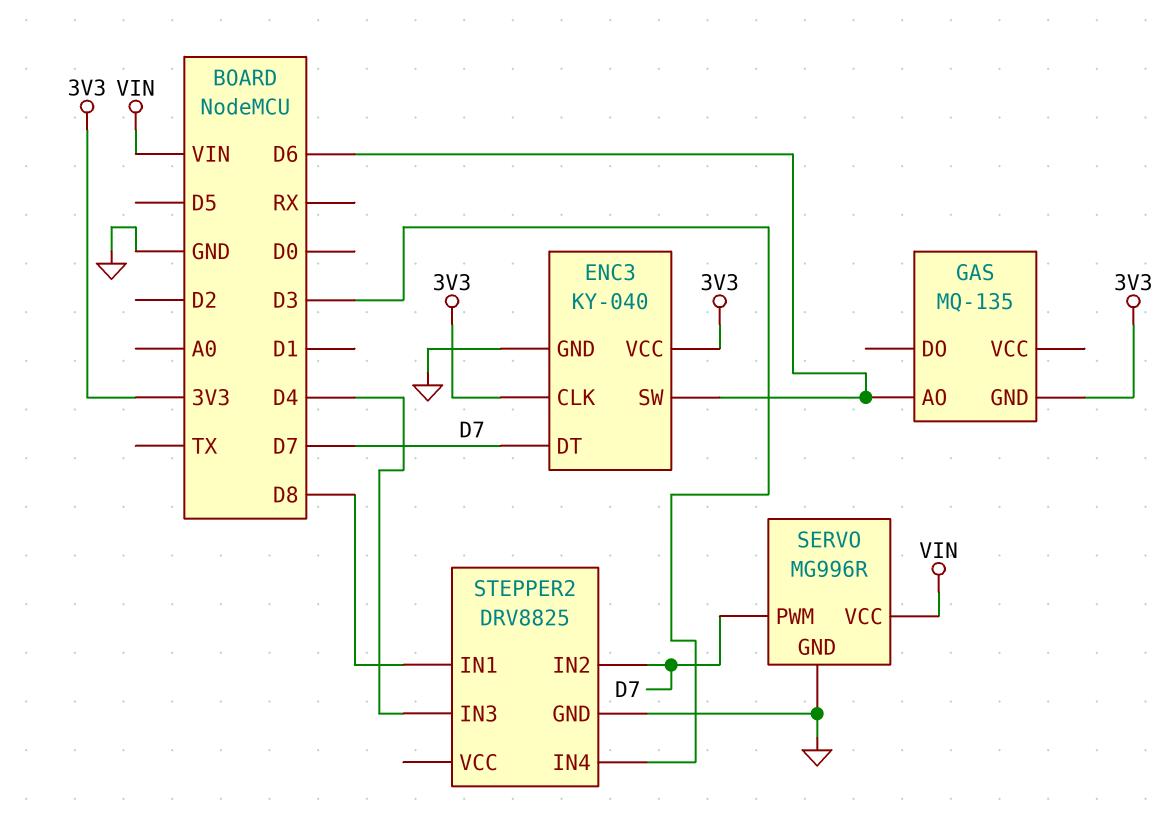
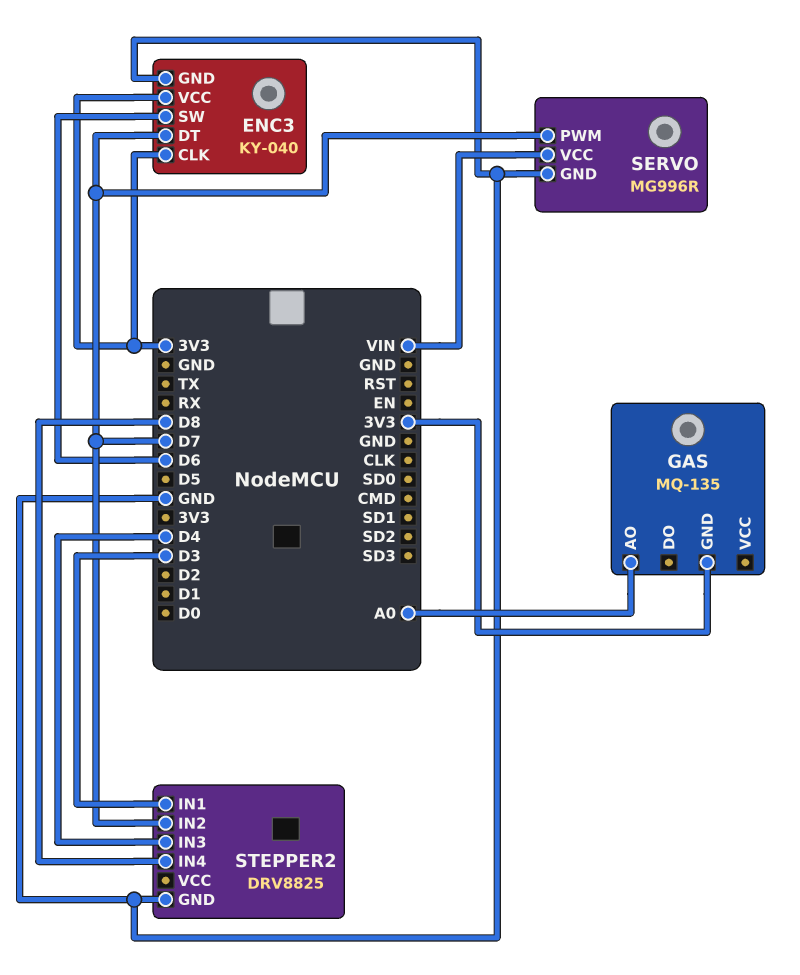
GAS pin AO: D6 -> A0
STEPPER2 pin IN1: D8 -> D3
STEPPER2 pin IN4: D3 -> D8

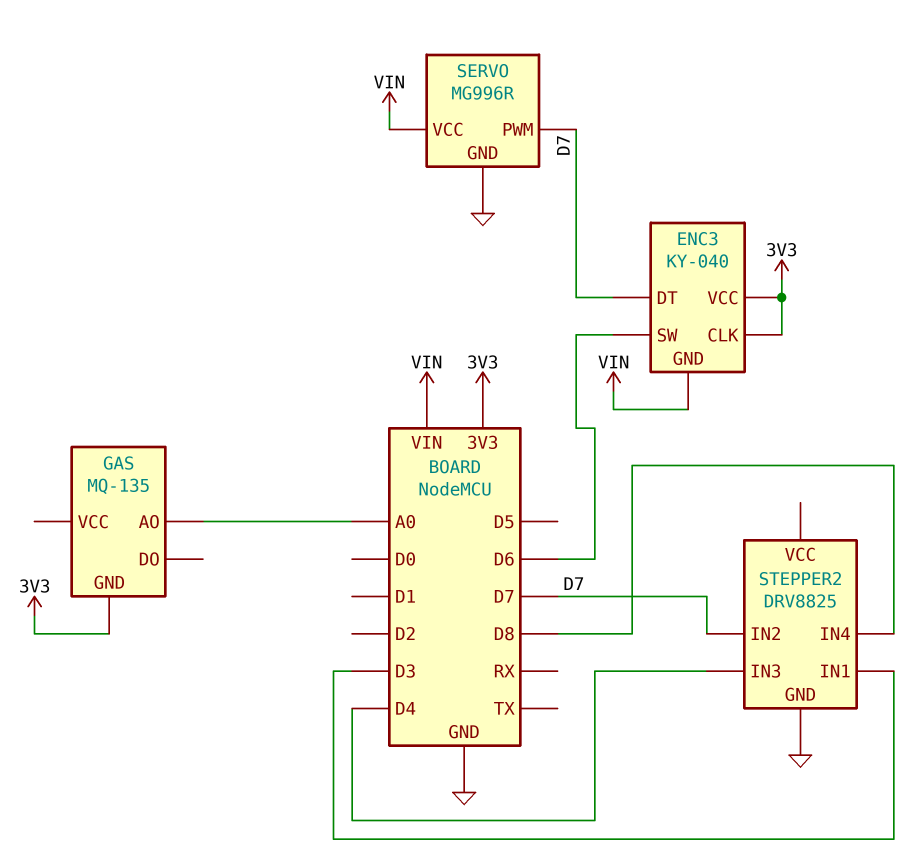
ENC3 pin GND: GND -> VIN

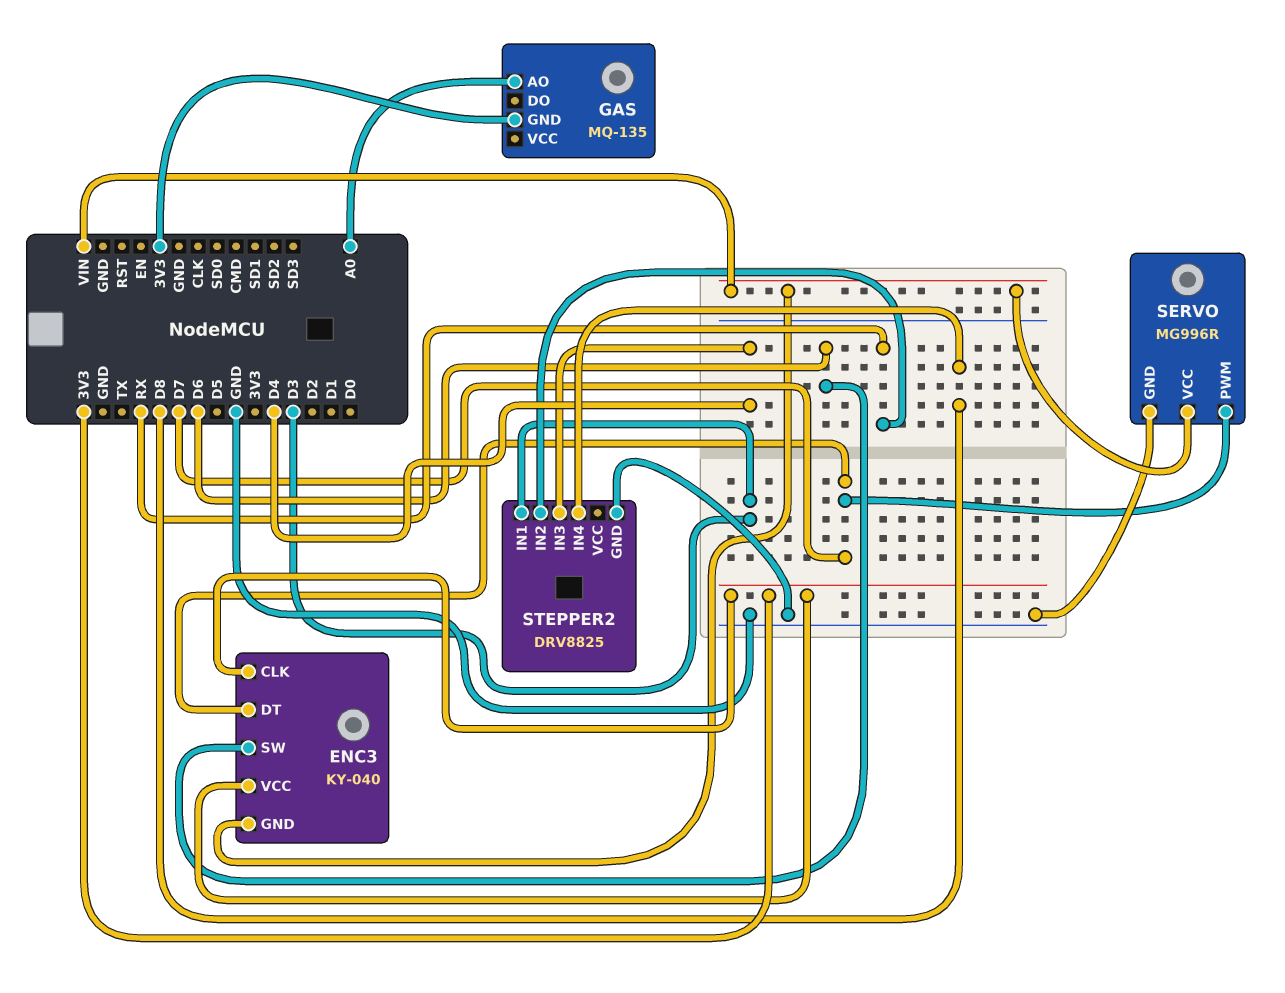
STEPPER2 pin IN2: D7 -> RX

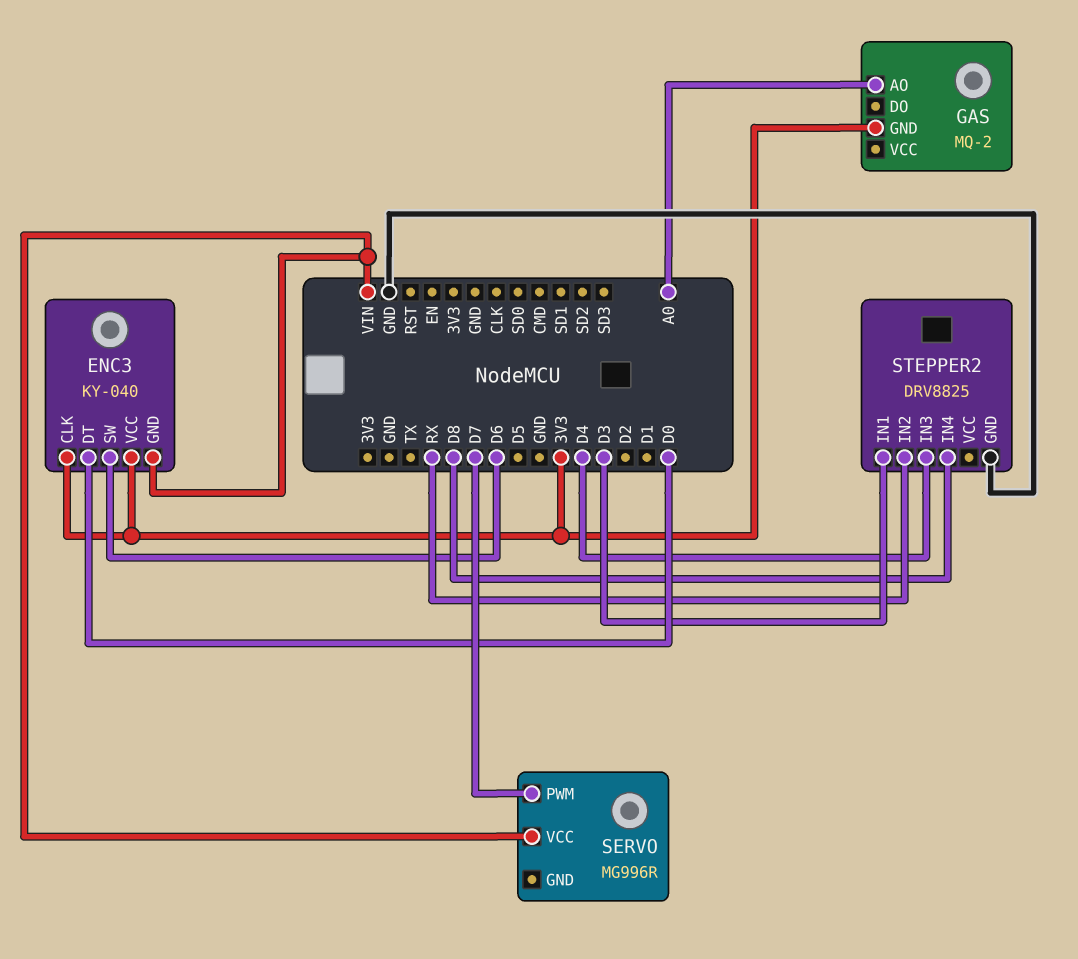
ENC3 pin DT: D7 -> D0
GAS: MQ-135 -> MQ-2
SERVO pin GND: GND -> none

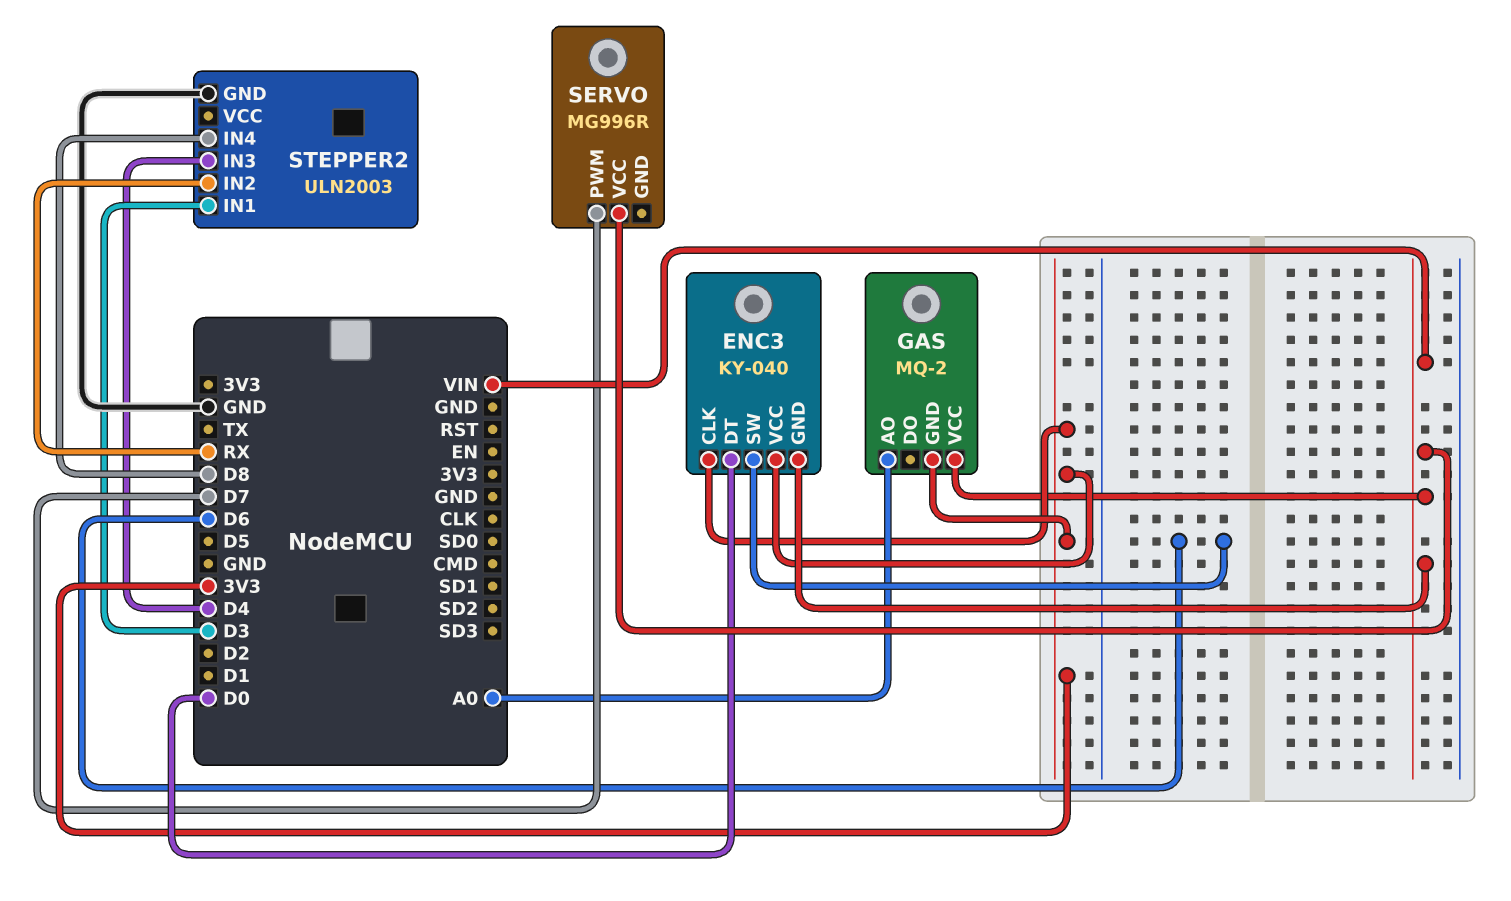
GAS pin VCC: none -> VIN
STEPPER2: DRV8825 -> ULN2003

